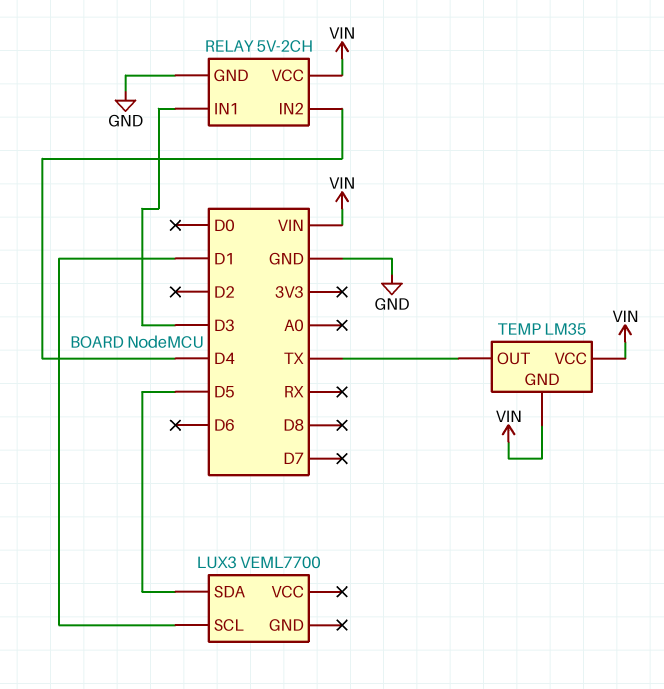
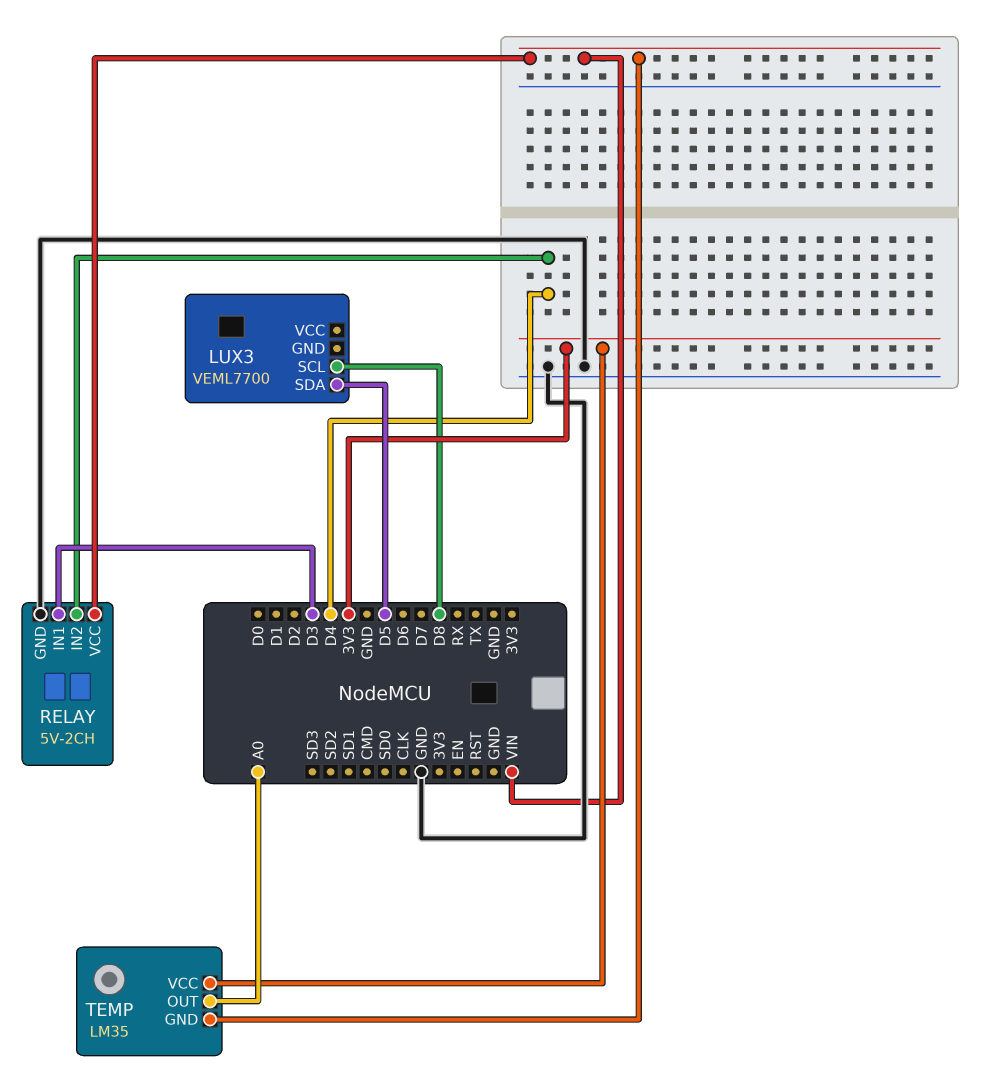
LUX3 pin SCL: D1 -> D8
TEMP pin OUT: TX -> A0
TEMP pin VCC: VIN -> 3V3

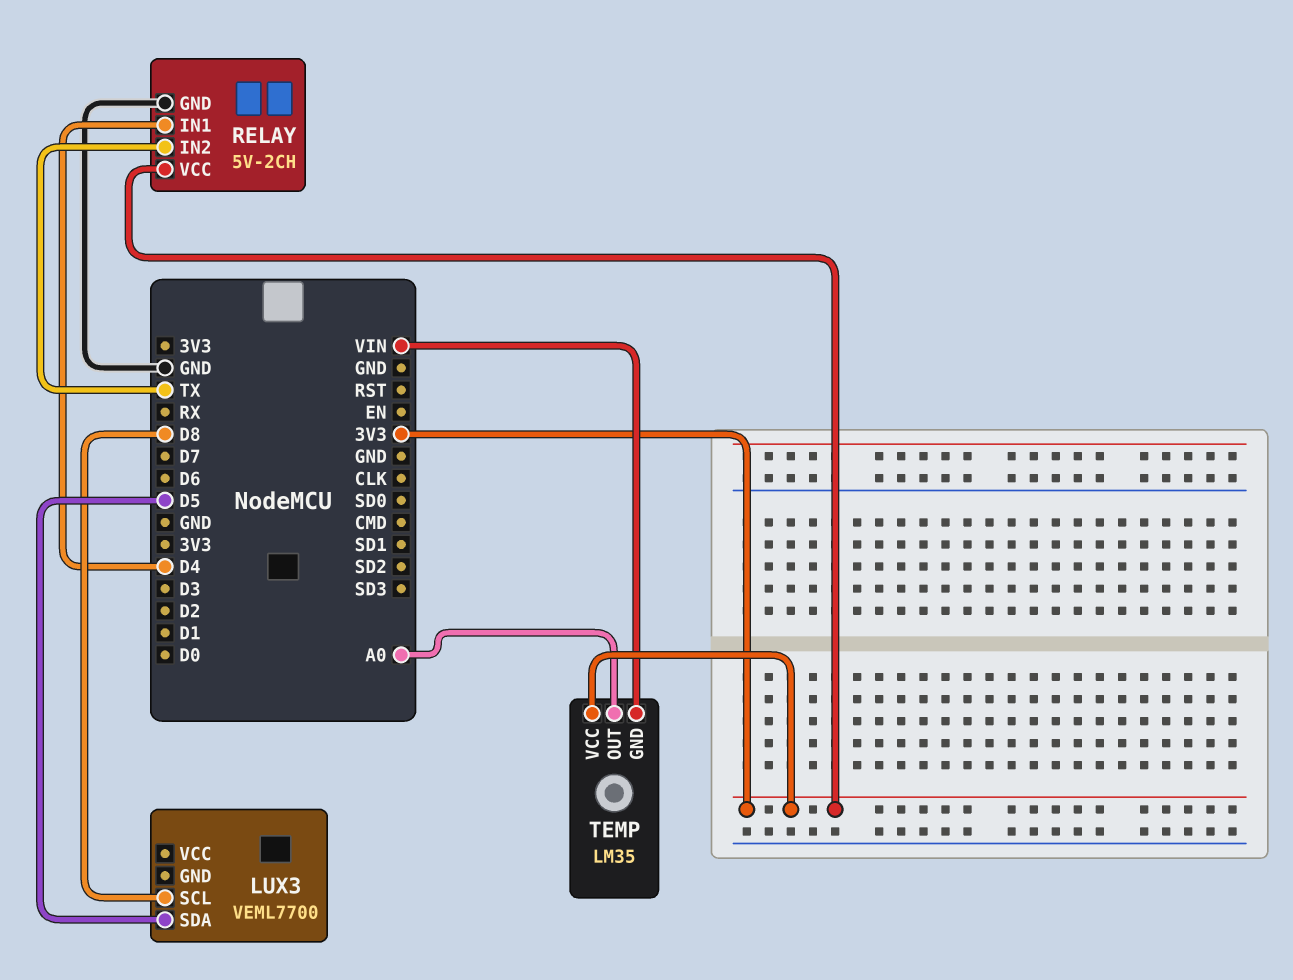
RELAY pin IN1: D3 -> D4
RELAY pin IN2: D4 -> TX
RELAY pin VCC: VIN -> 3V3

